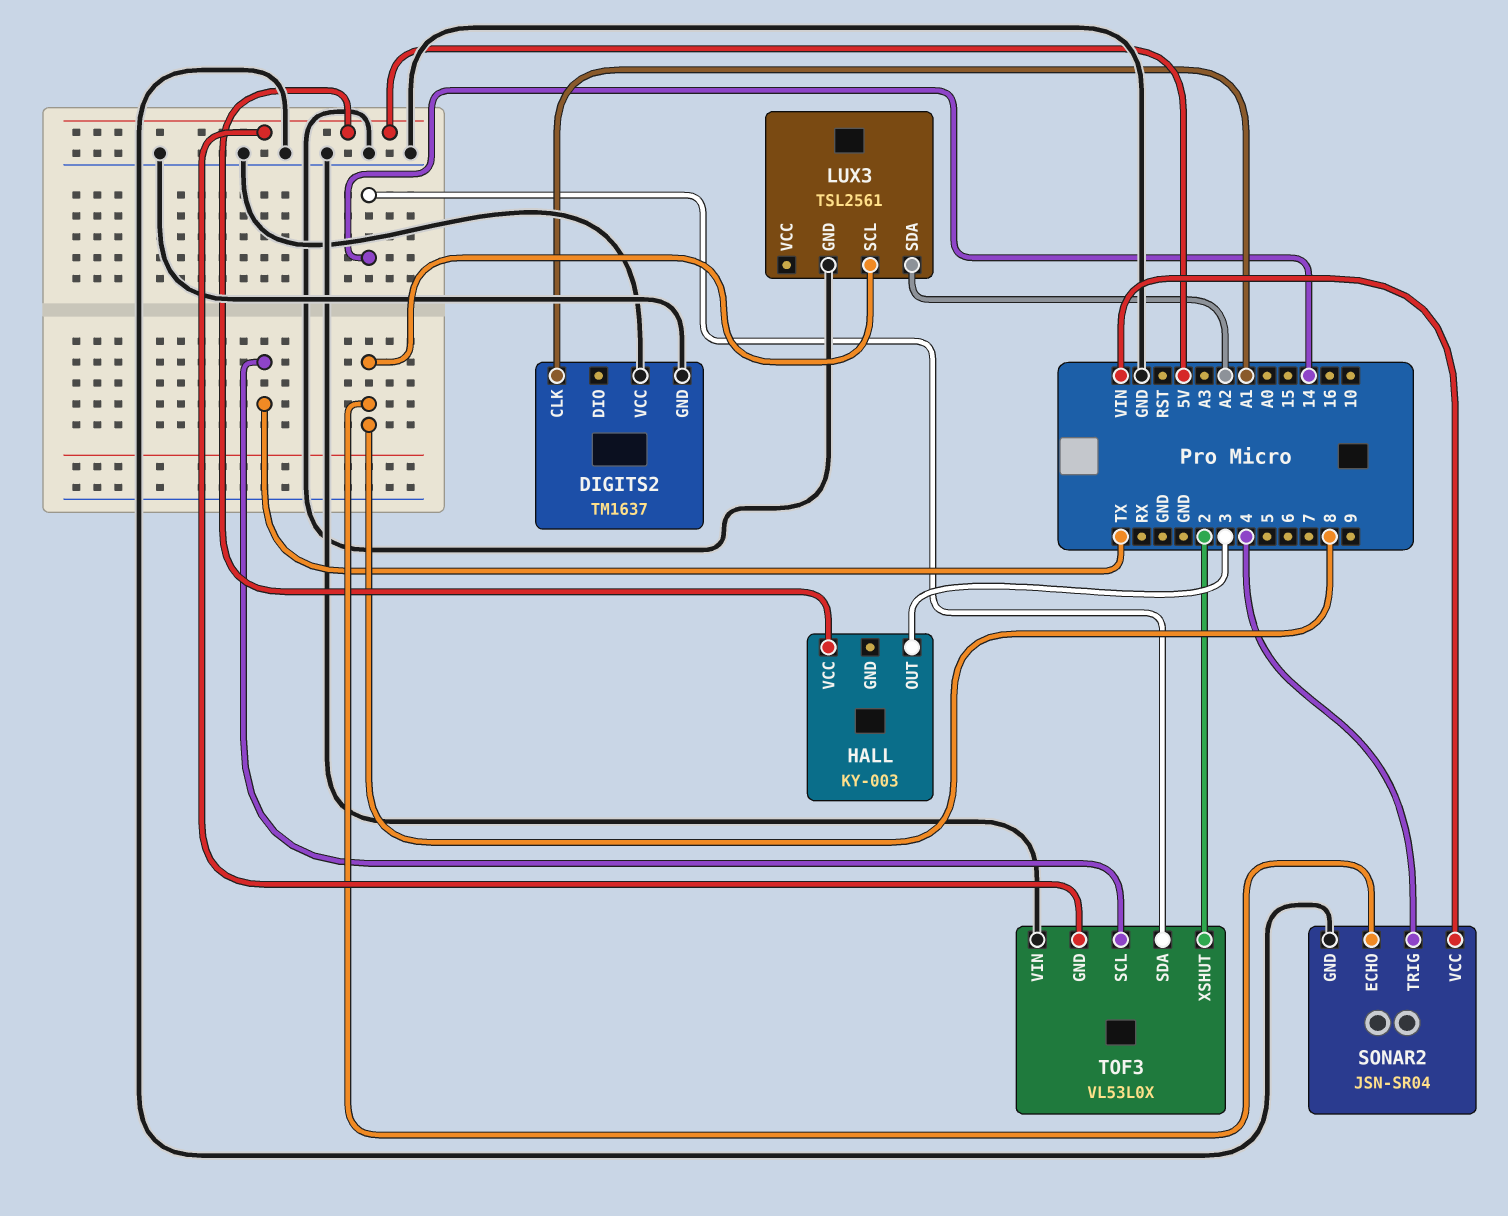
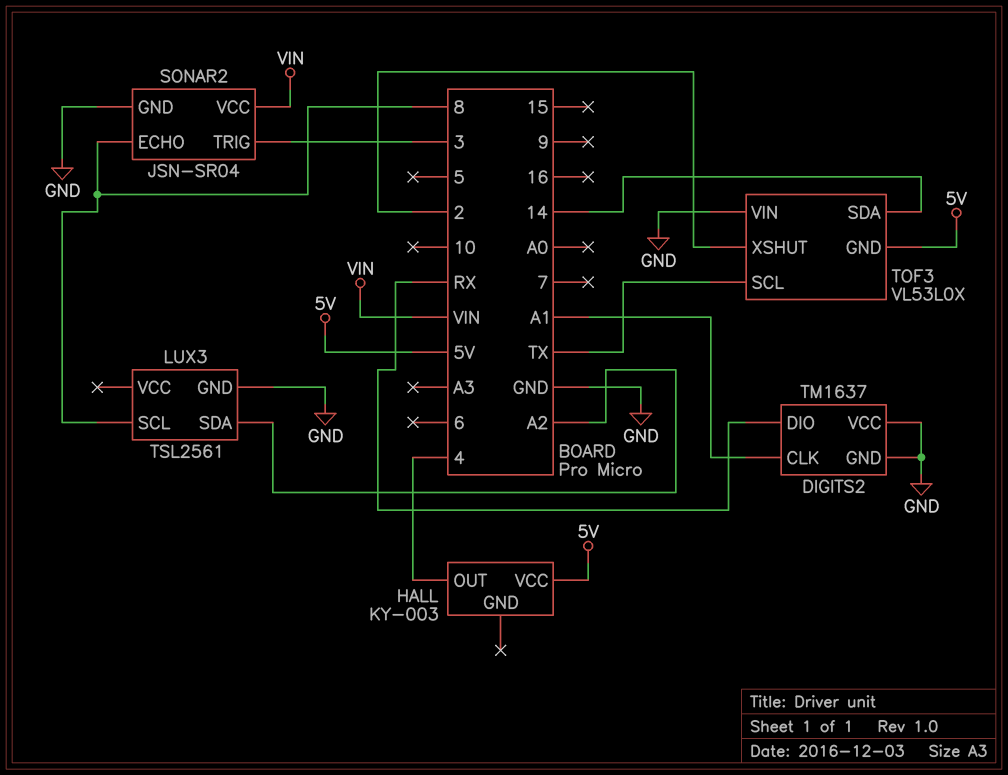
DIGITS2 pin DIO: none -> RX
HALL pin OUT: 3 -> 4
SONAR2 pin TRIG: 4 -> 3

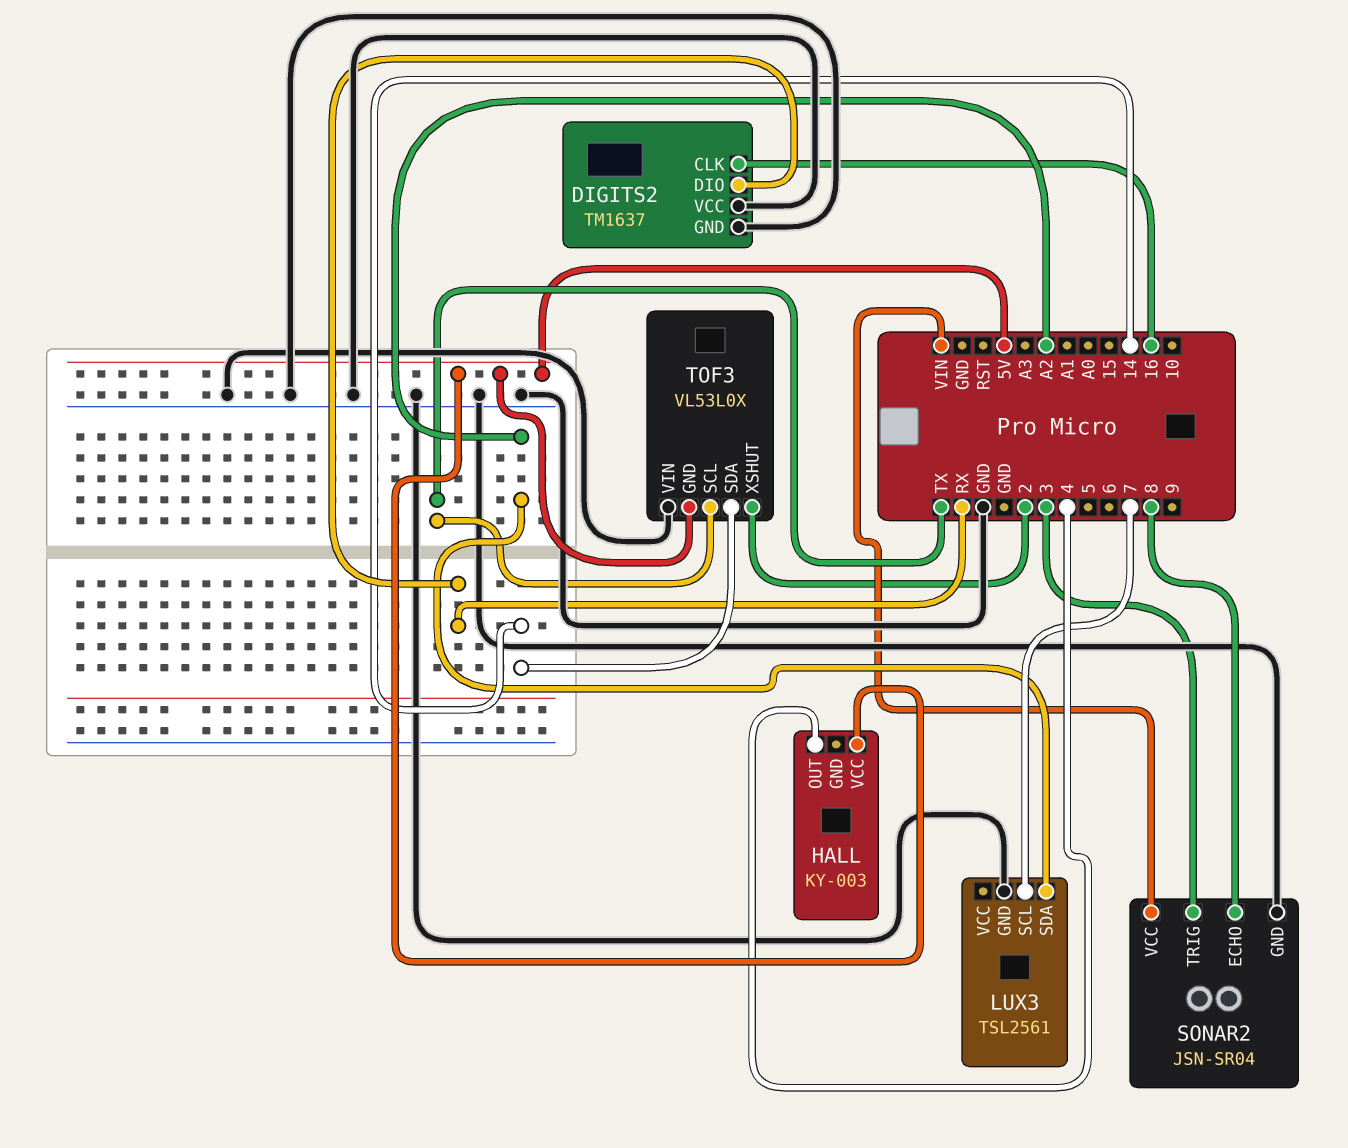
DIGITS2 pin CLK: A1 -> 16
LUX3 pin SCL: 8 -> 7

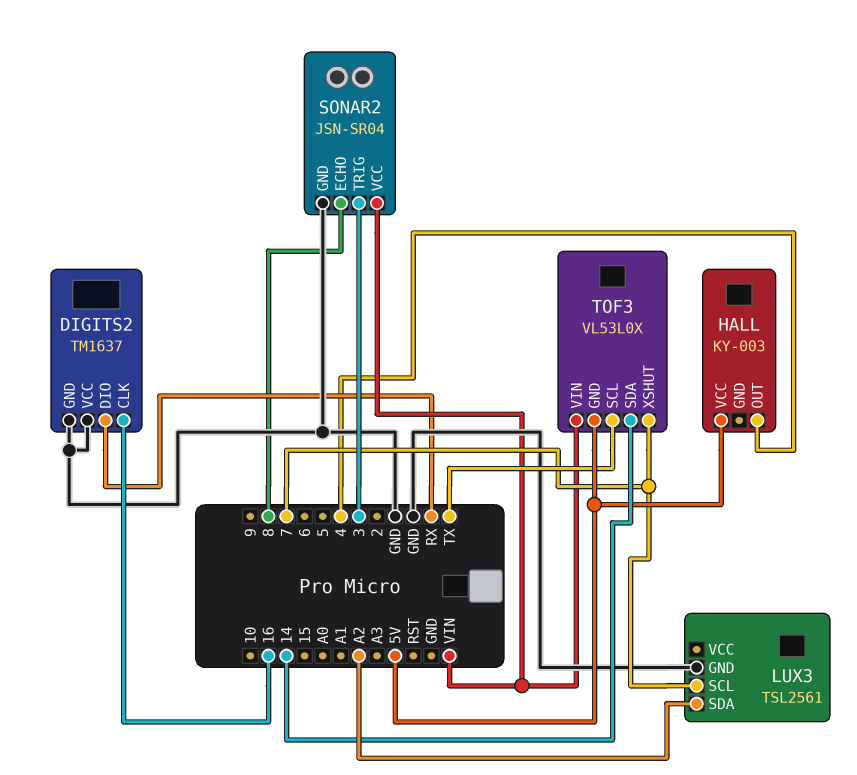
TOF3 pin VIN: GND -> VIN
TOF3 pin XSHUT: 2 -> 7

